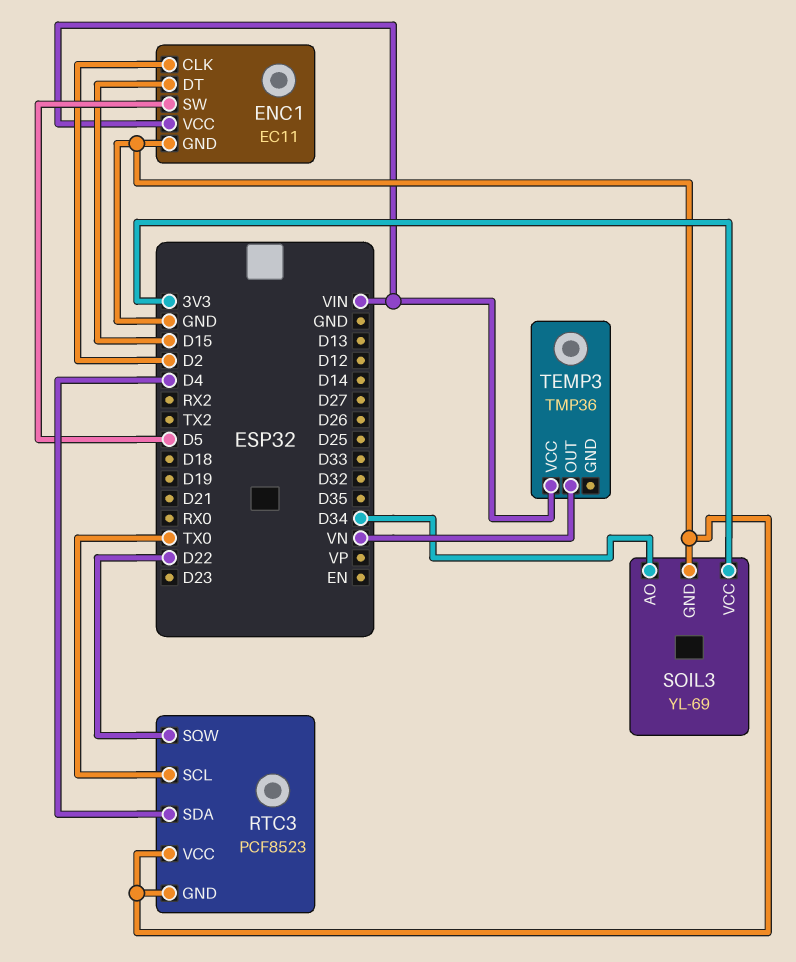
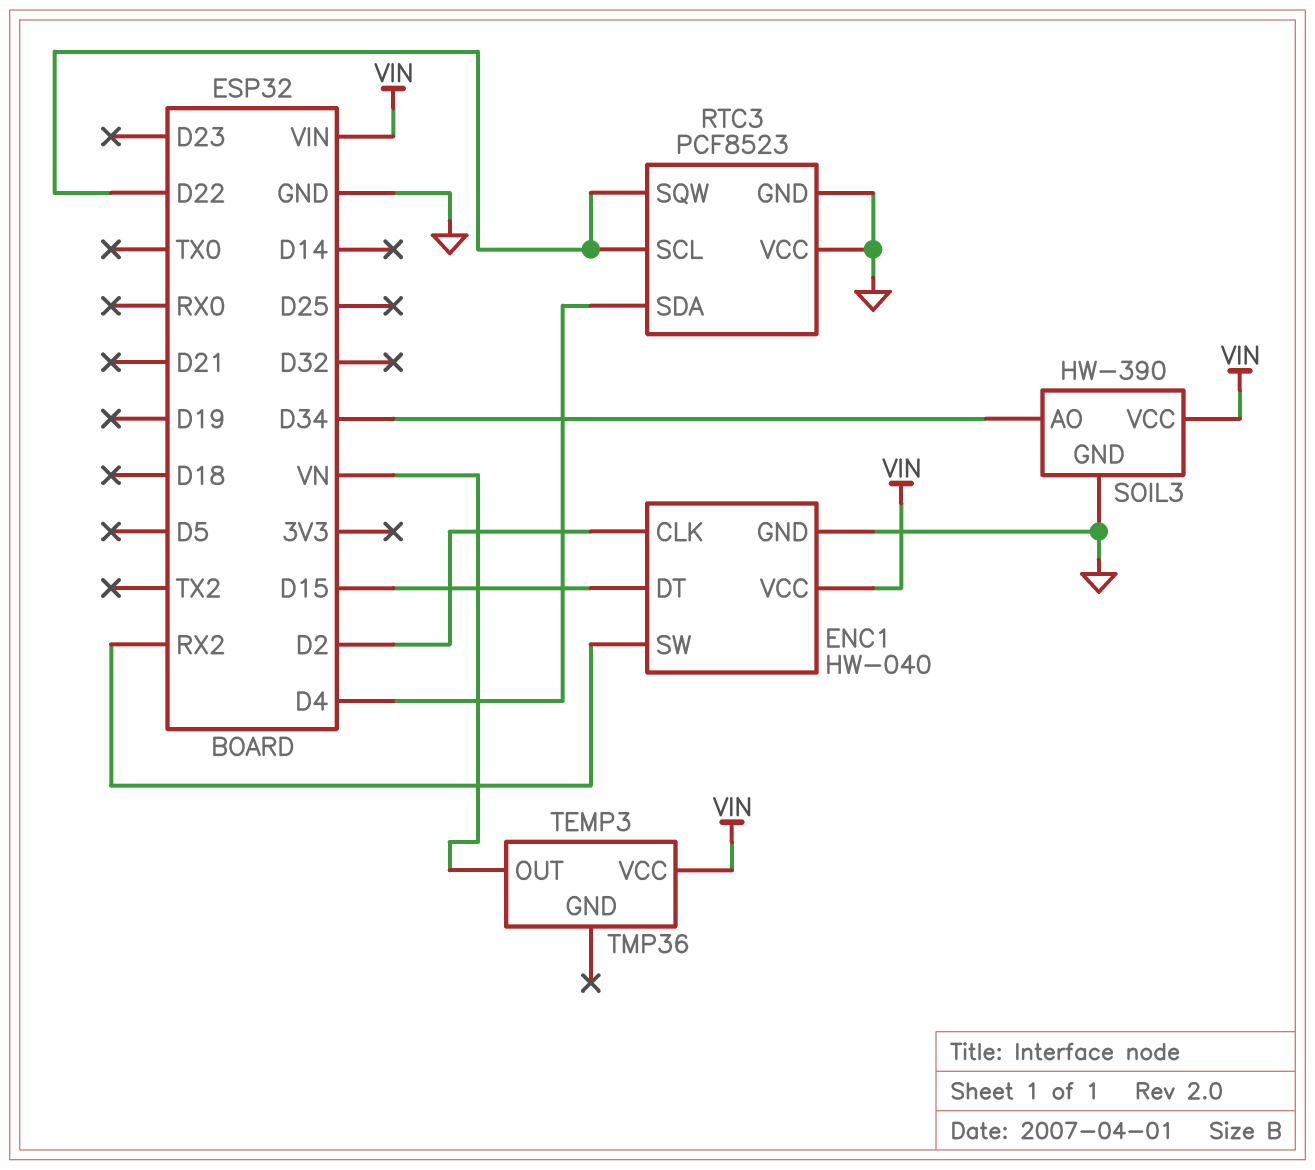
ENC1: EC11 -> HW-040
ENC1 pin SW: D5 -> RX2
RTC3 pin SCL: TX0 -> D22
SOIL3: YL-69 -> HW-390
SOIL3 pin VCC: 3V3 -> VIN

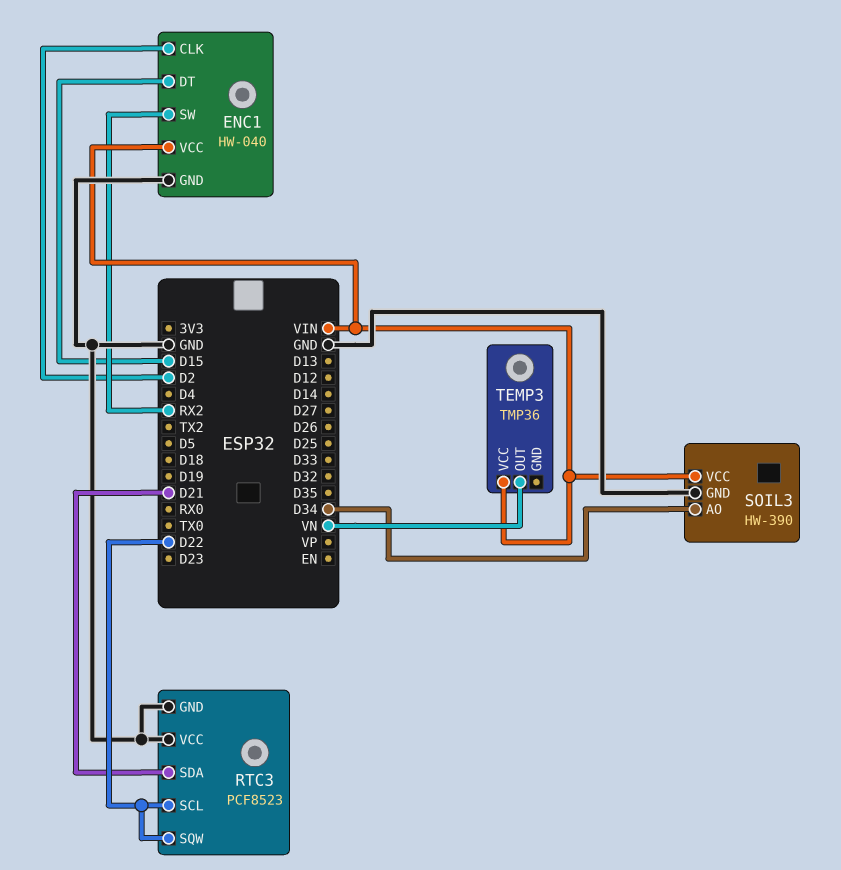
RTC3 pin SDA: D4 -> D21

